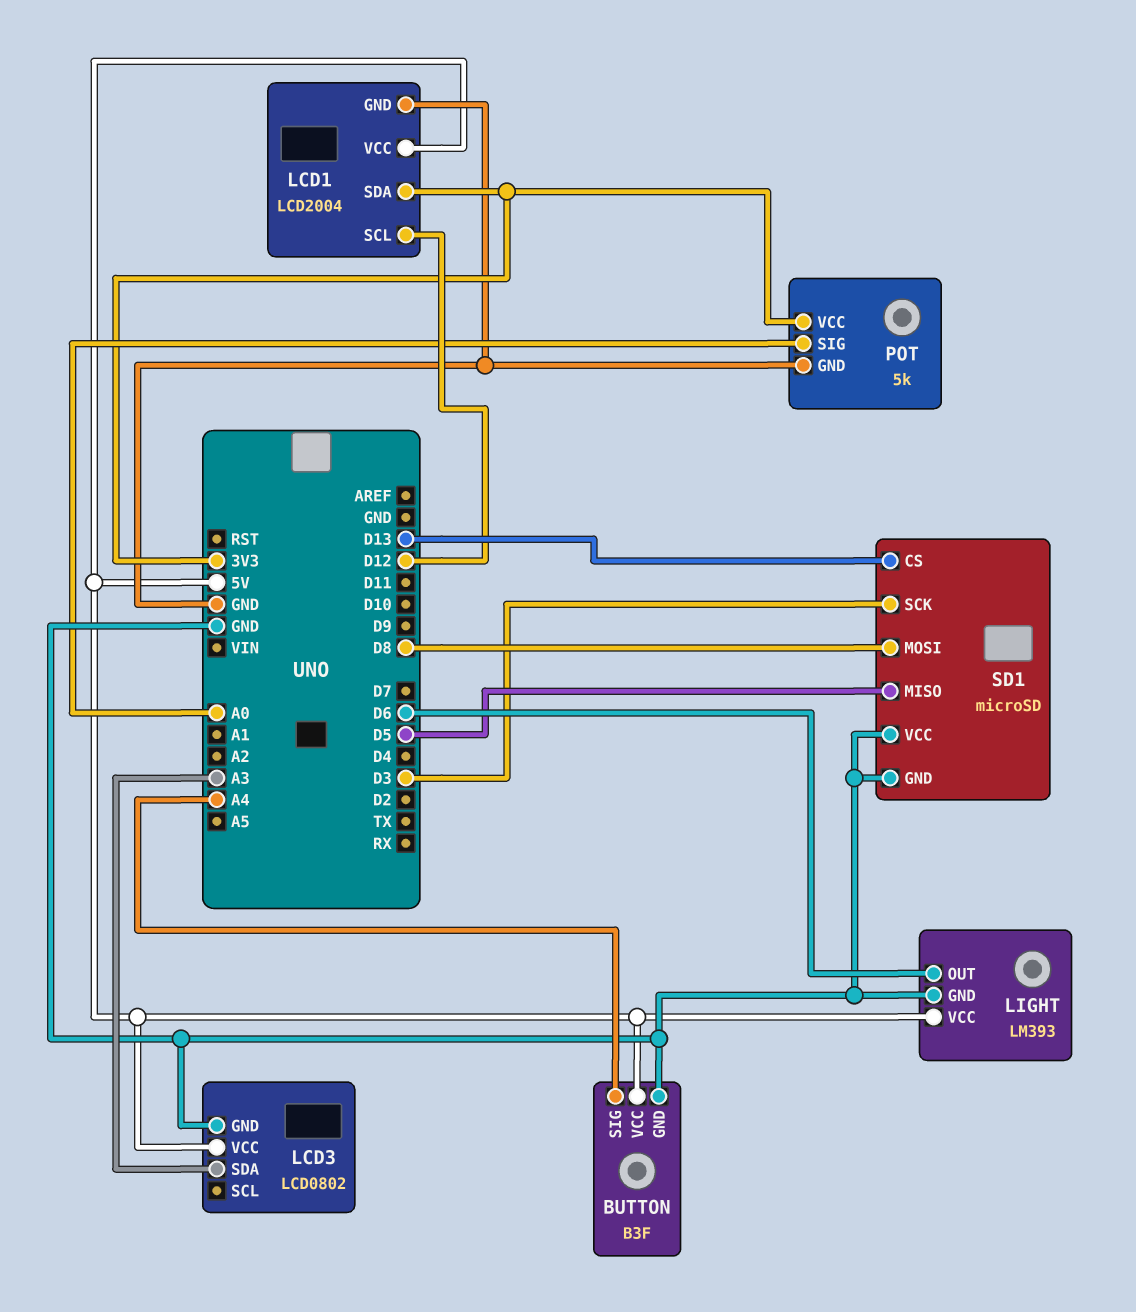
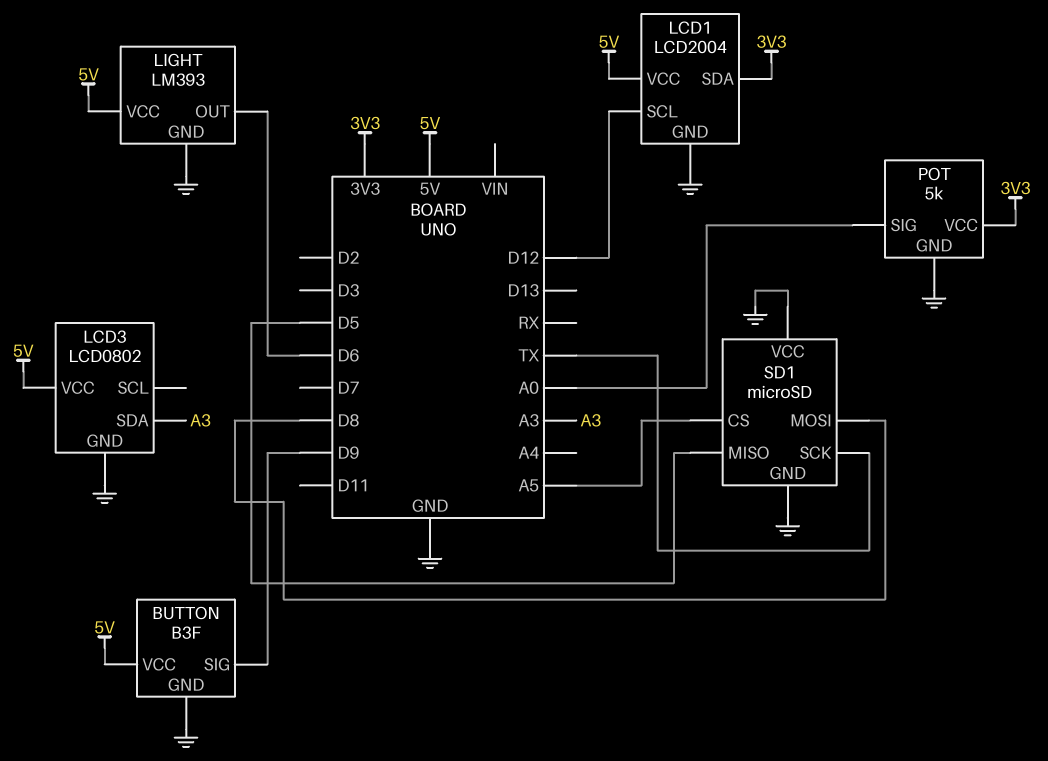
BUTTON pin SIG: A4 -> D9
SD1 pin CS: D13 -> A5
SD1 pin SCK: D3 -> TX

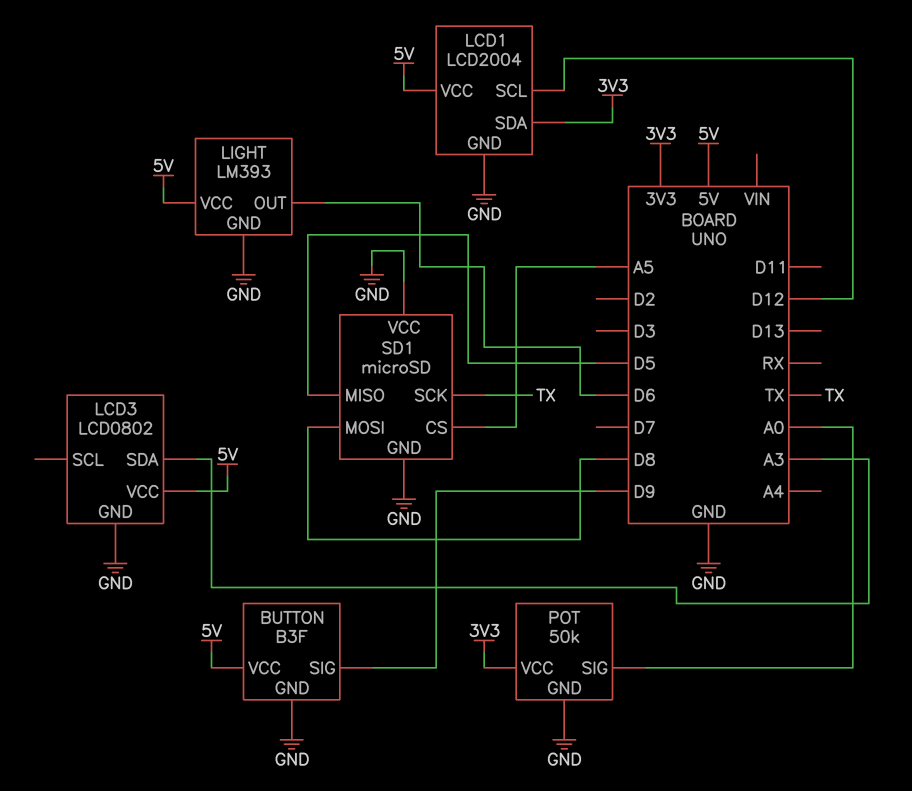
POT: 5k -> 50k

